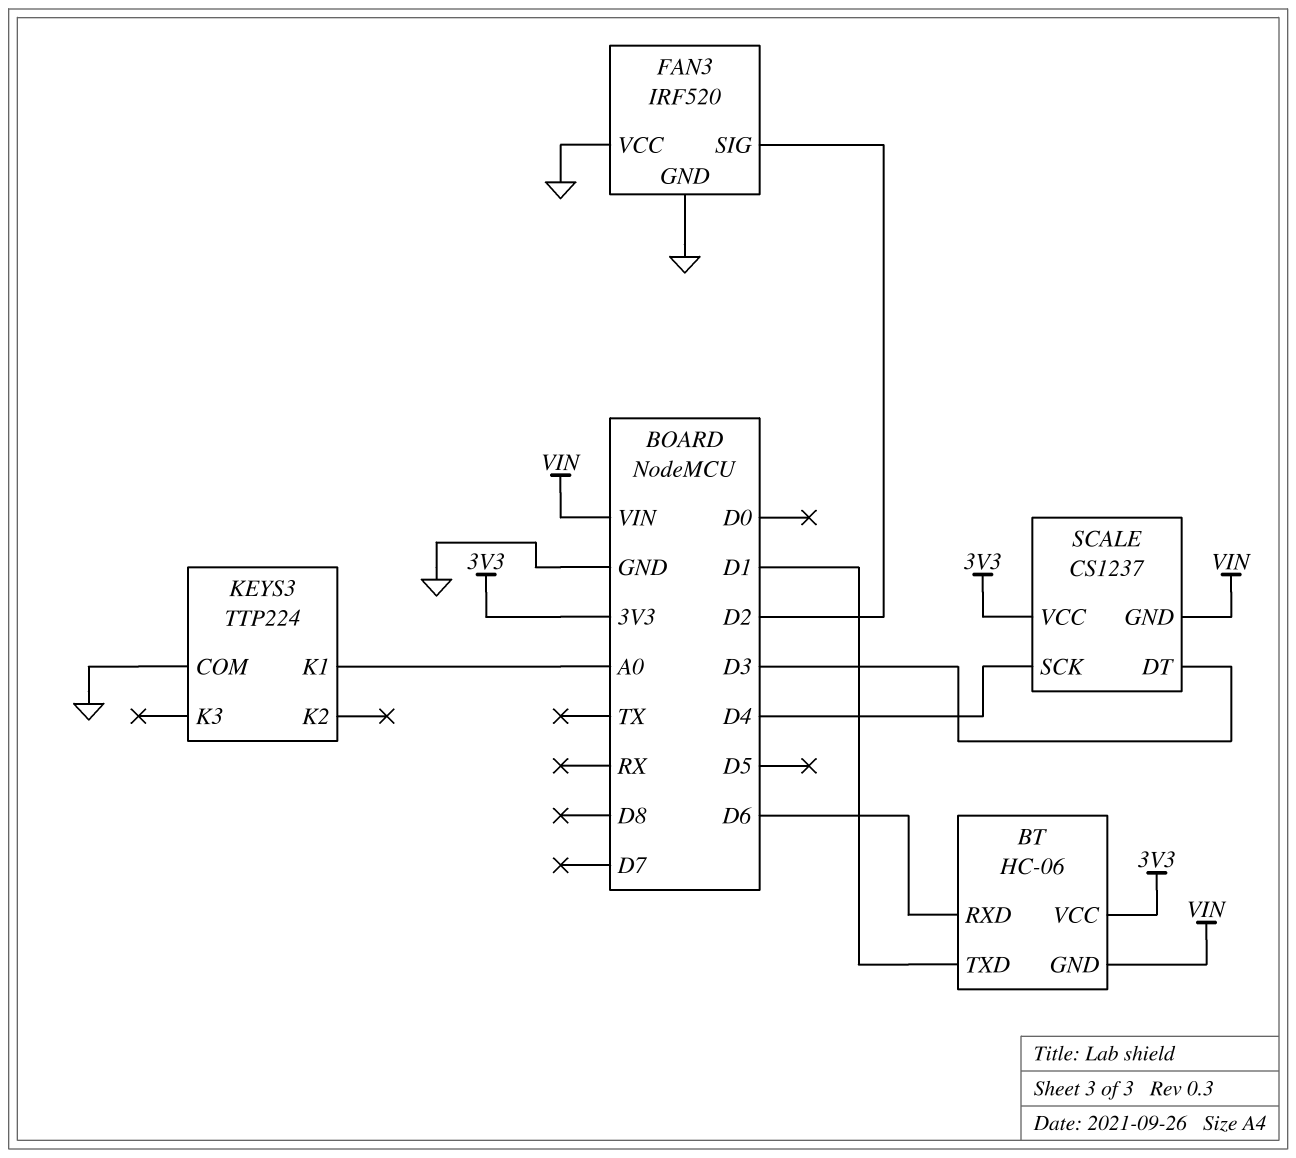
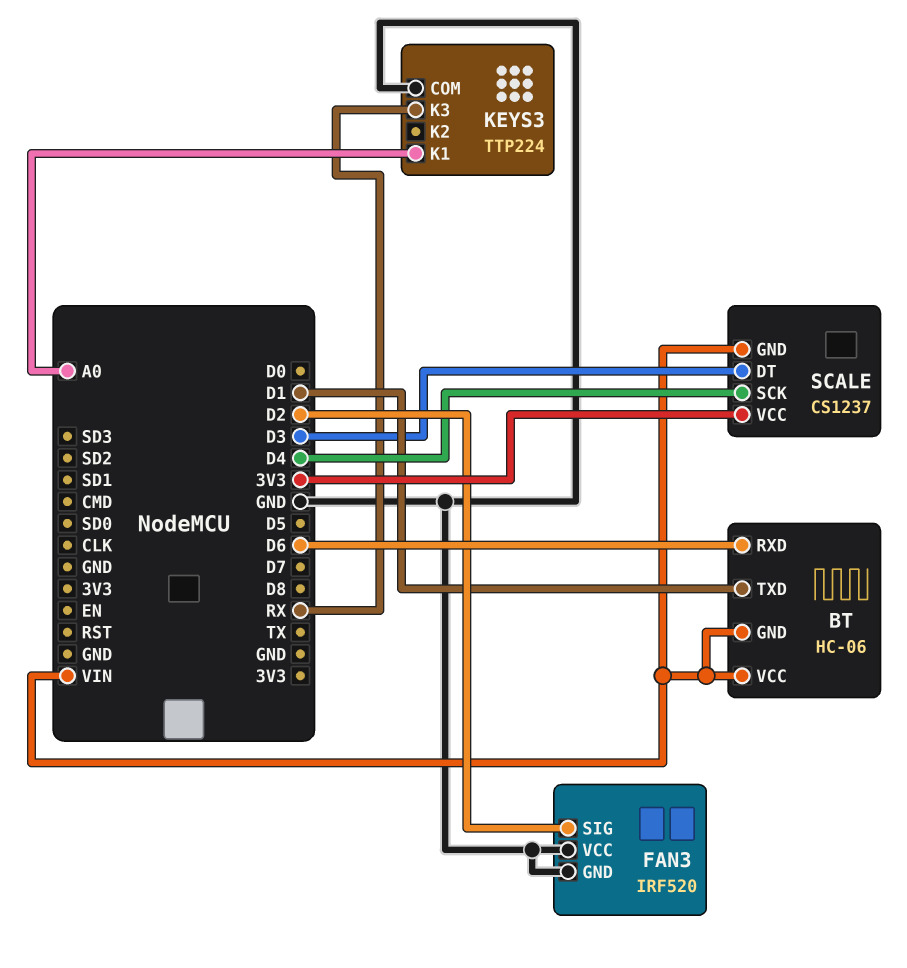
BT pin VCC: 3V3 -> VIN
KEYS3 pin K3: none -> RX

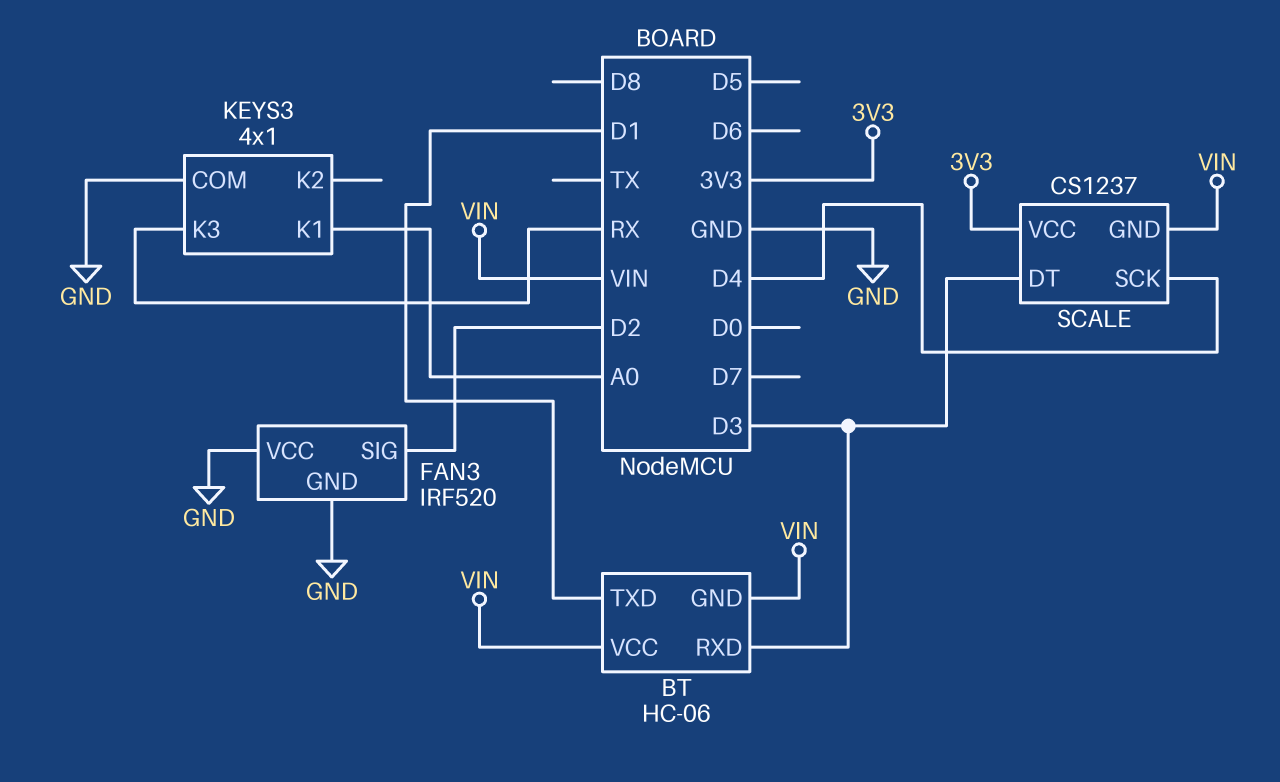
BT pin RXD: D6 -> D3
KEYS3: TTP224 -> 4x1

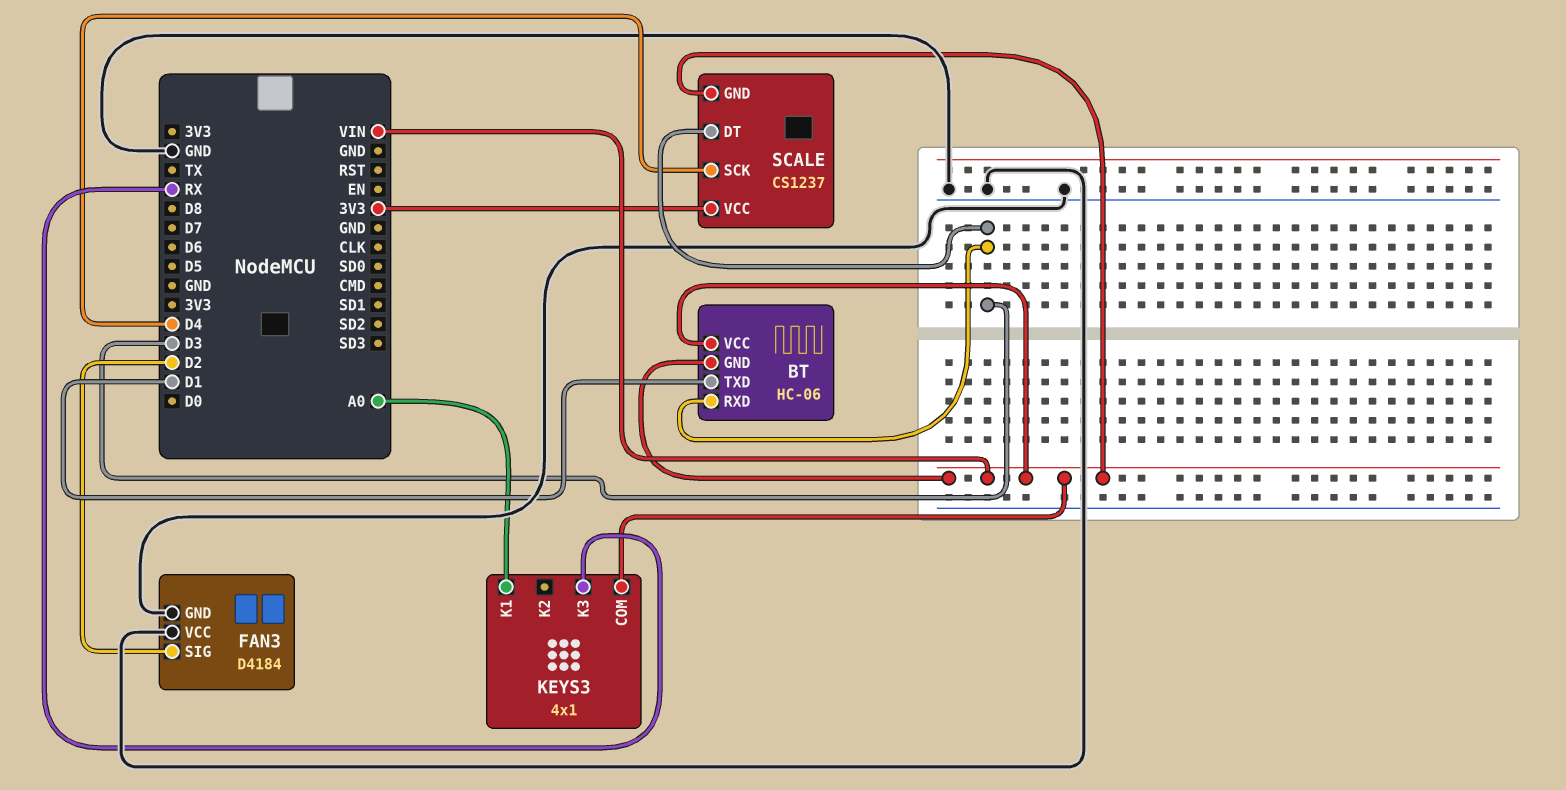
FAN3: IRF520 -> D4184
KEYS3 pin COM: GND -> VIN

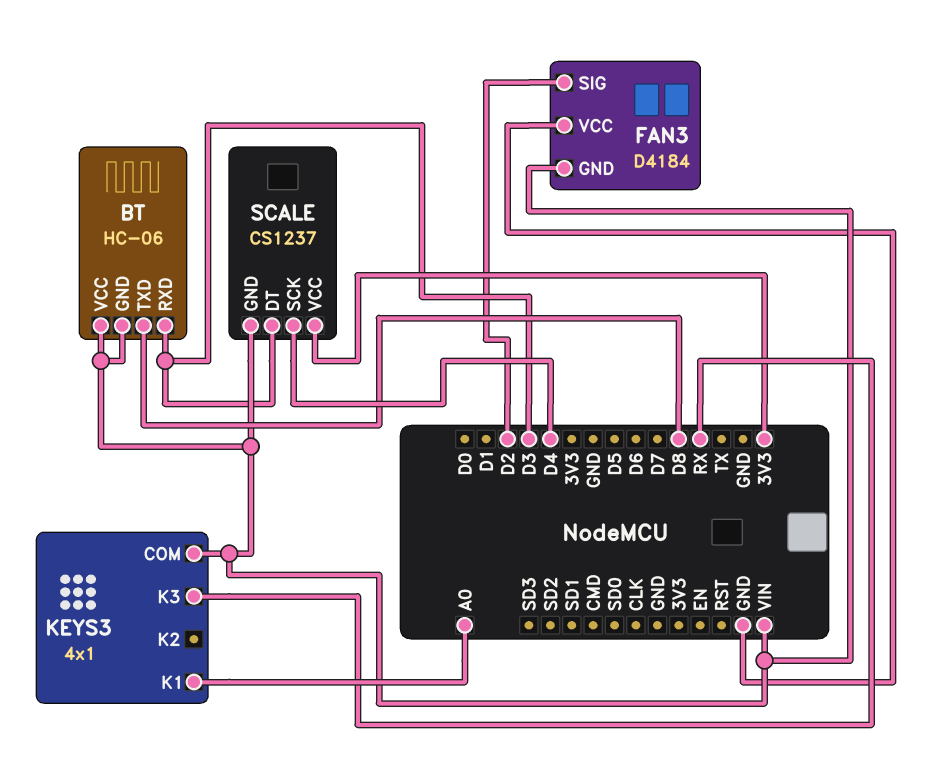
BT pin TXD: D1 -> D8
FAN3 pin GND: GND -> VIN

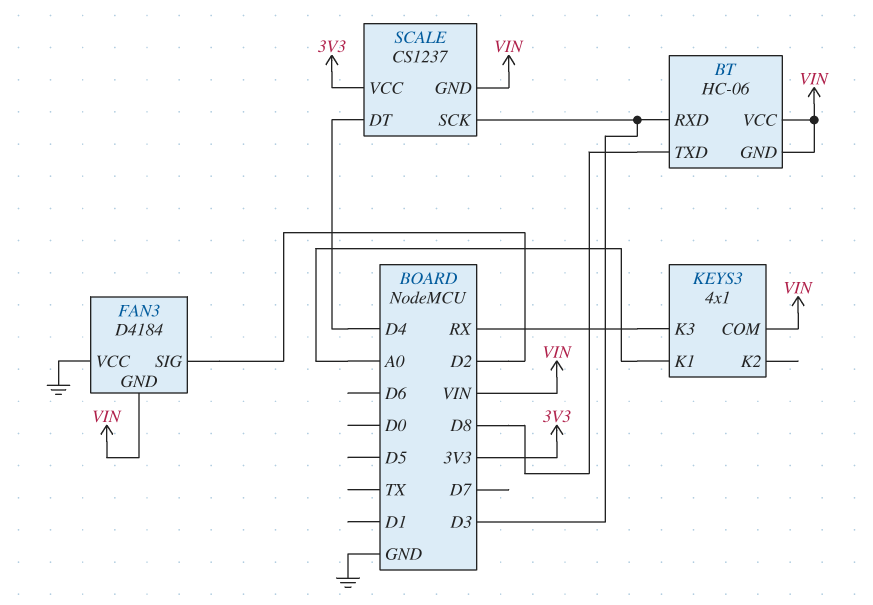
SCALE pin DT: D3 -> D4
SCALE pin SCK: D4 -> D3

